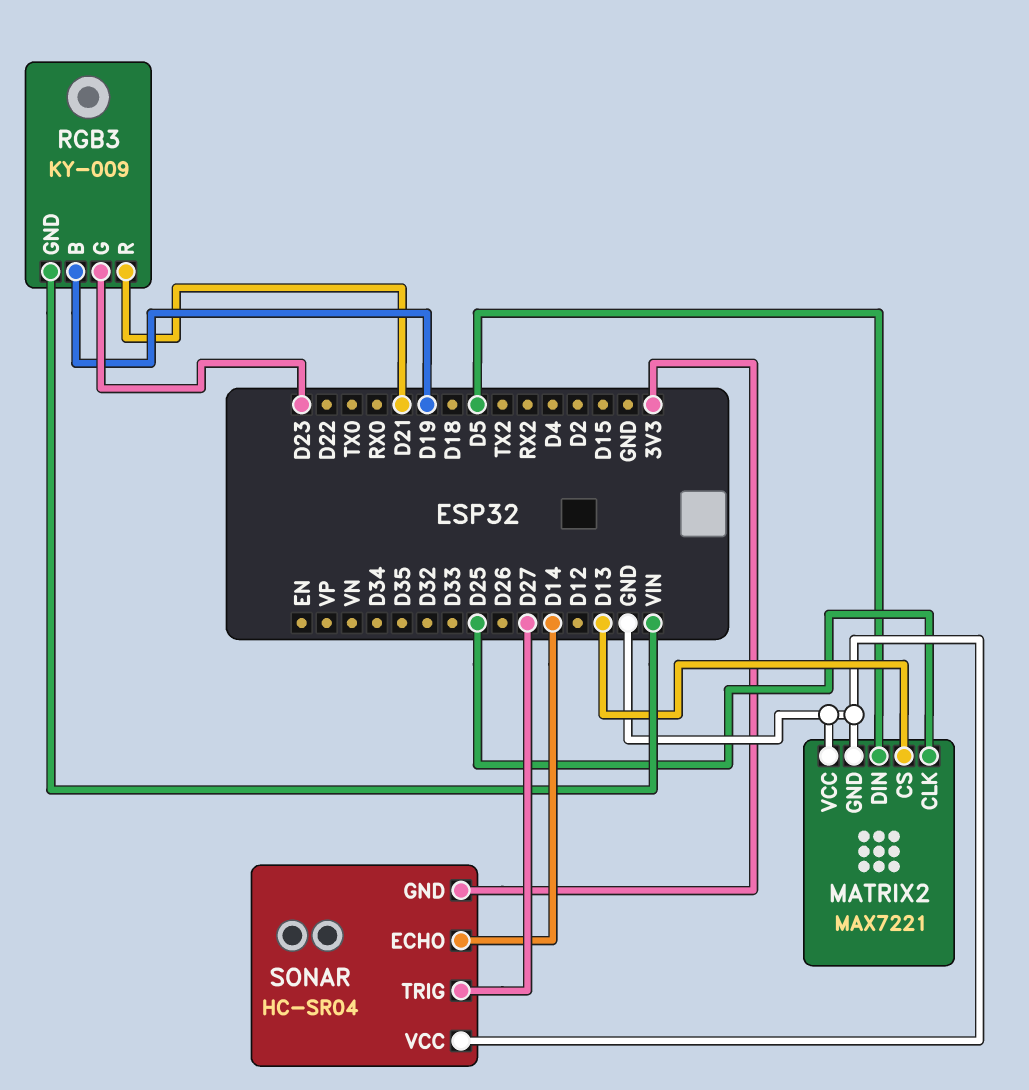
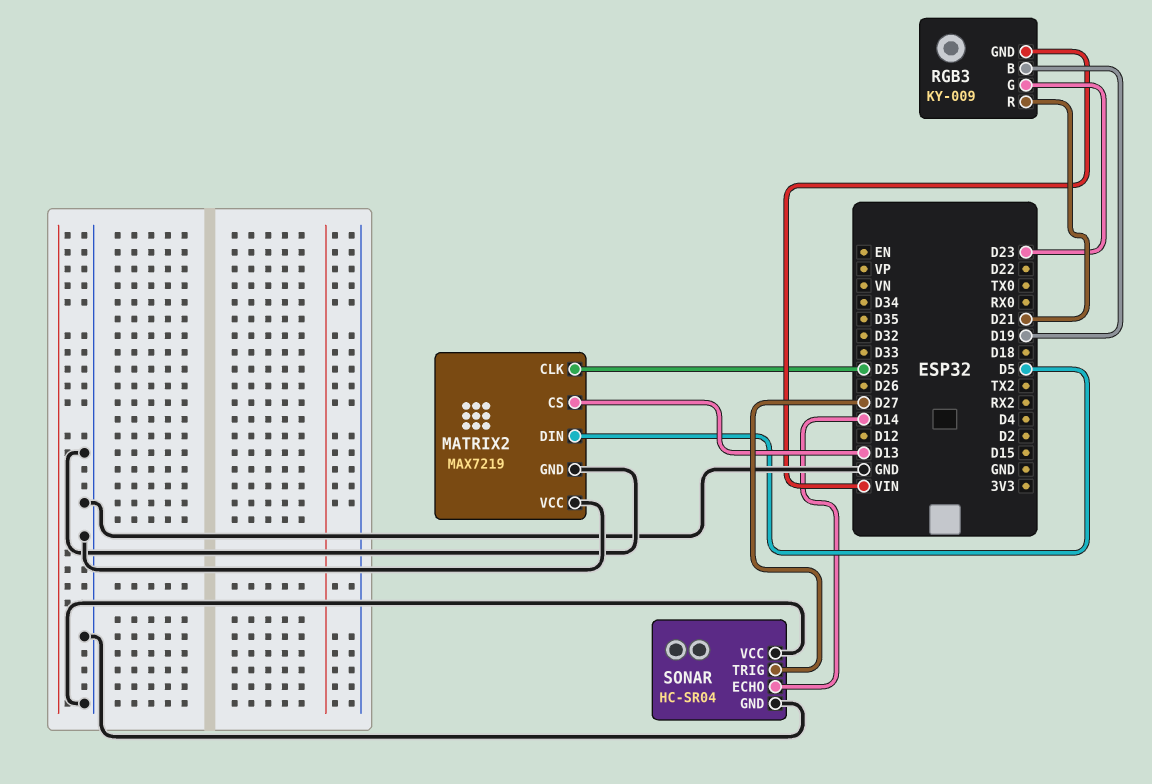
MATRIX2: MAX7221 -> MAX7219
SONAR pin GND: 3V3 -> GND

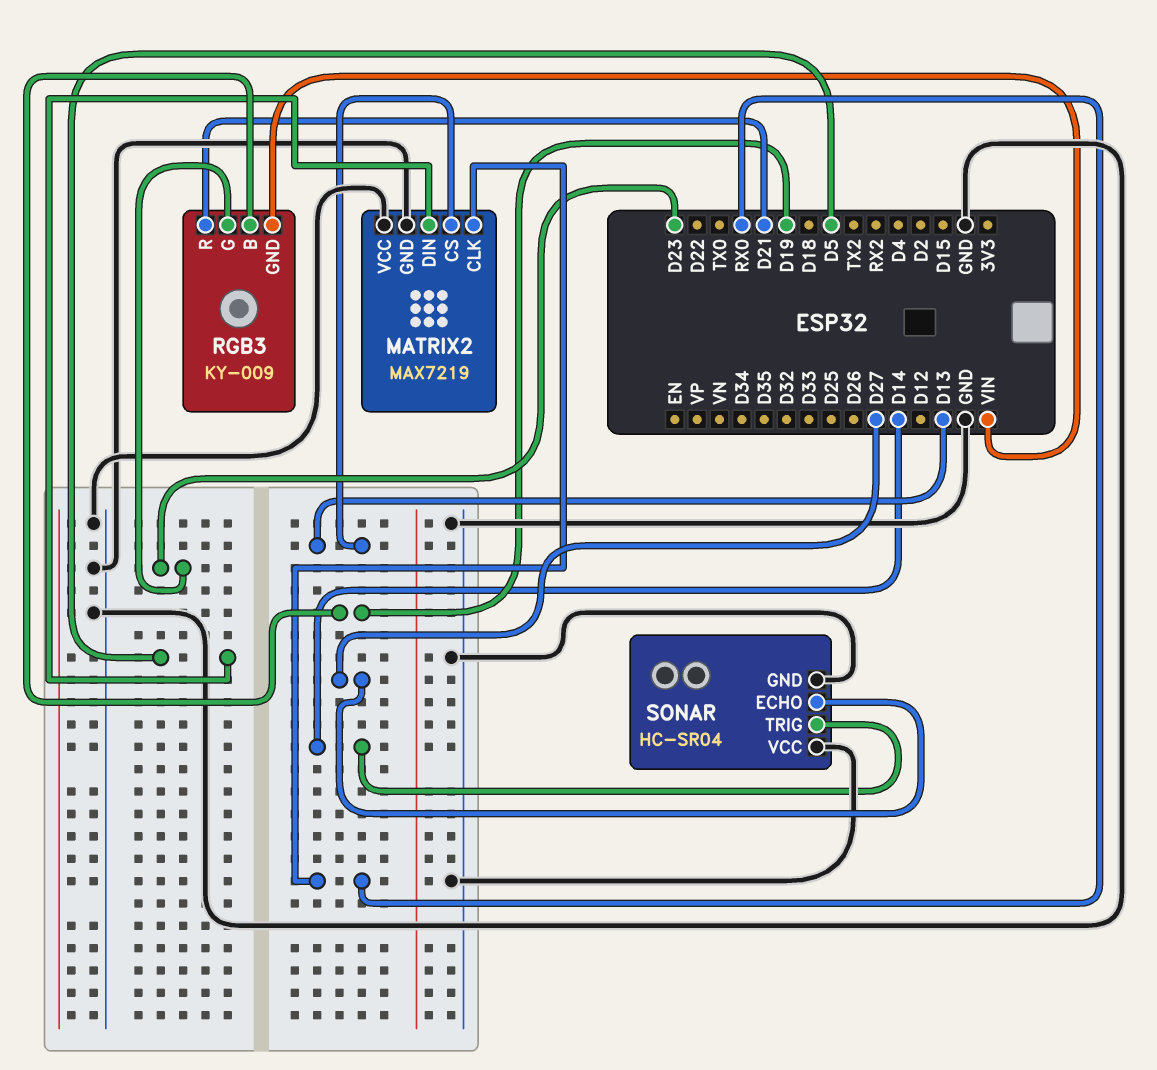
MATRIX2 pin CLK: D25 -> RX0
SONAR pin ECHO: D14 -> D27
SONAR pin TRIG: D27 -> D14

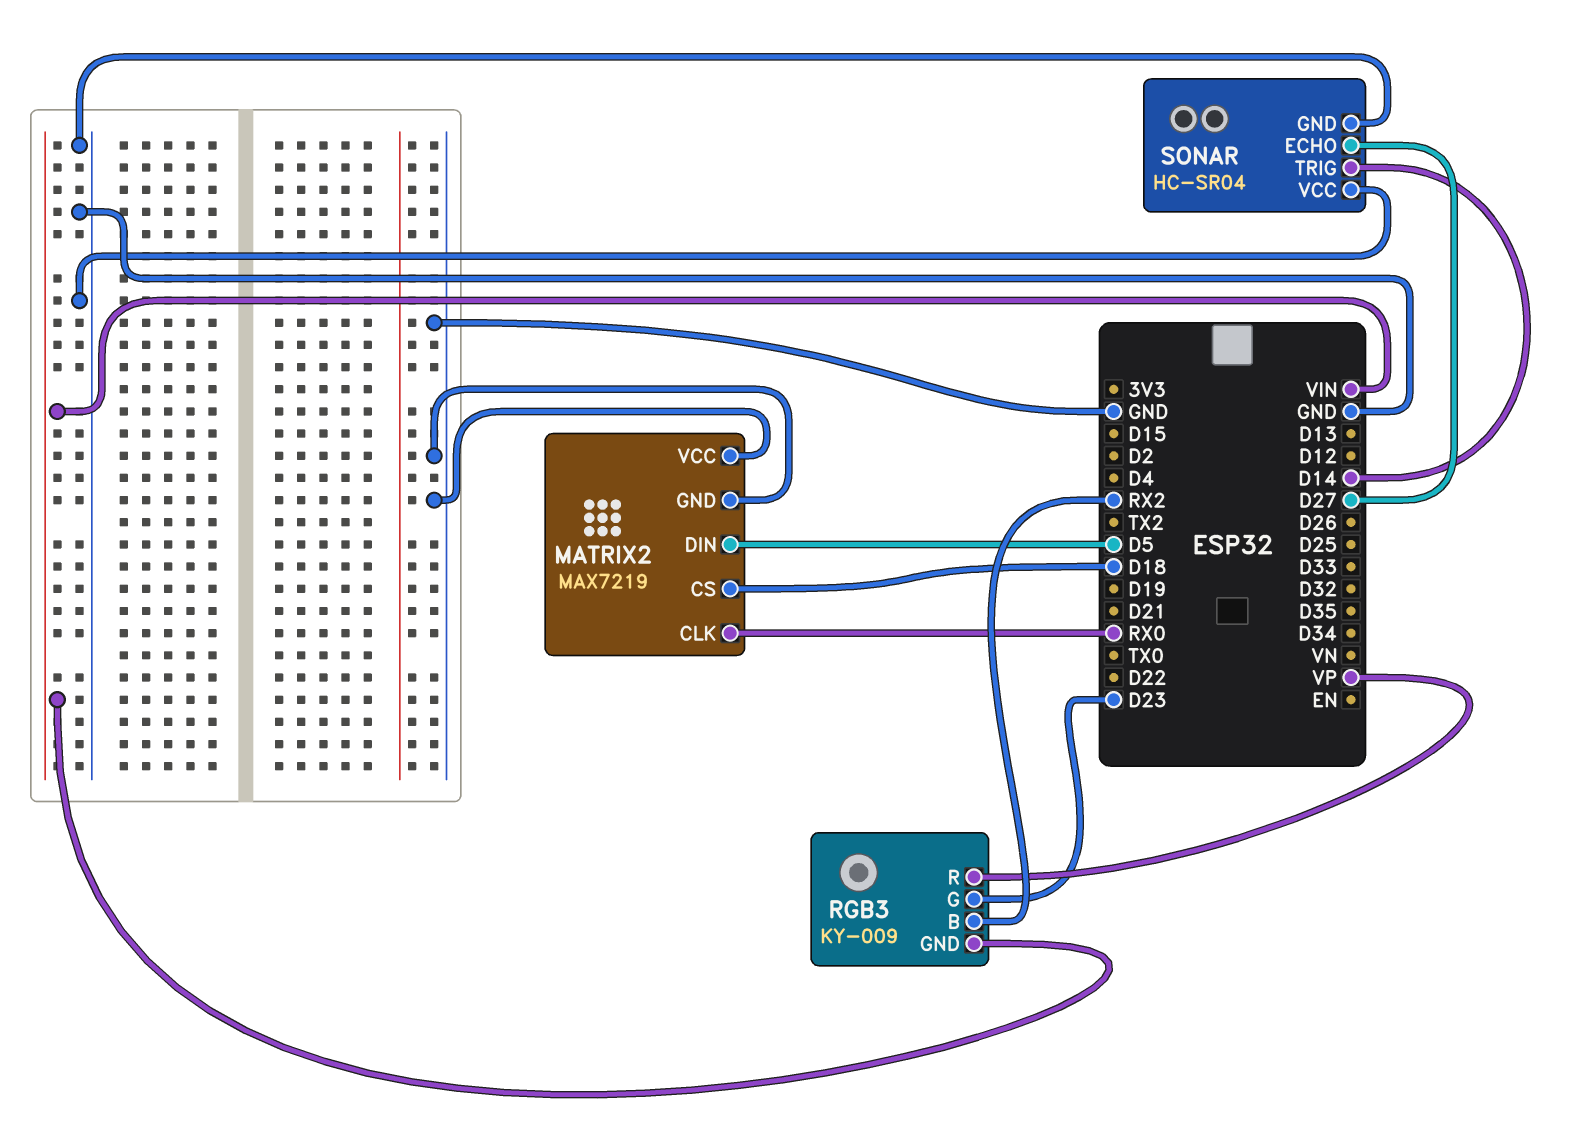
MATRIX2 pin CS: D13 -> D18
RGB3 pin B: D19 -> RX2
RGB3 pin R: D21 -> VP

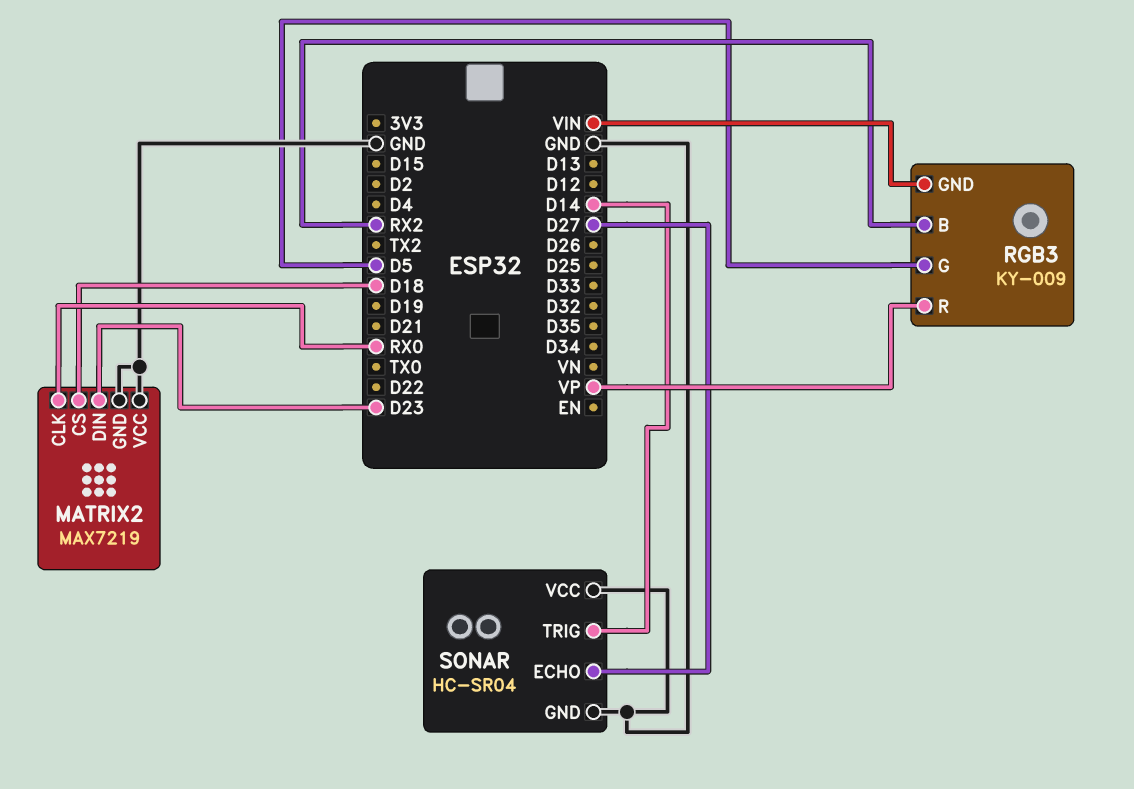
MATRIX2 pin DIN: D5 -> D23
RGB3 pin G: D23 -> D5

